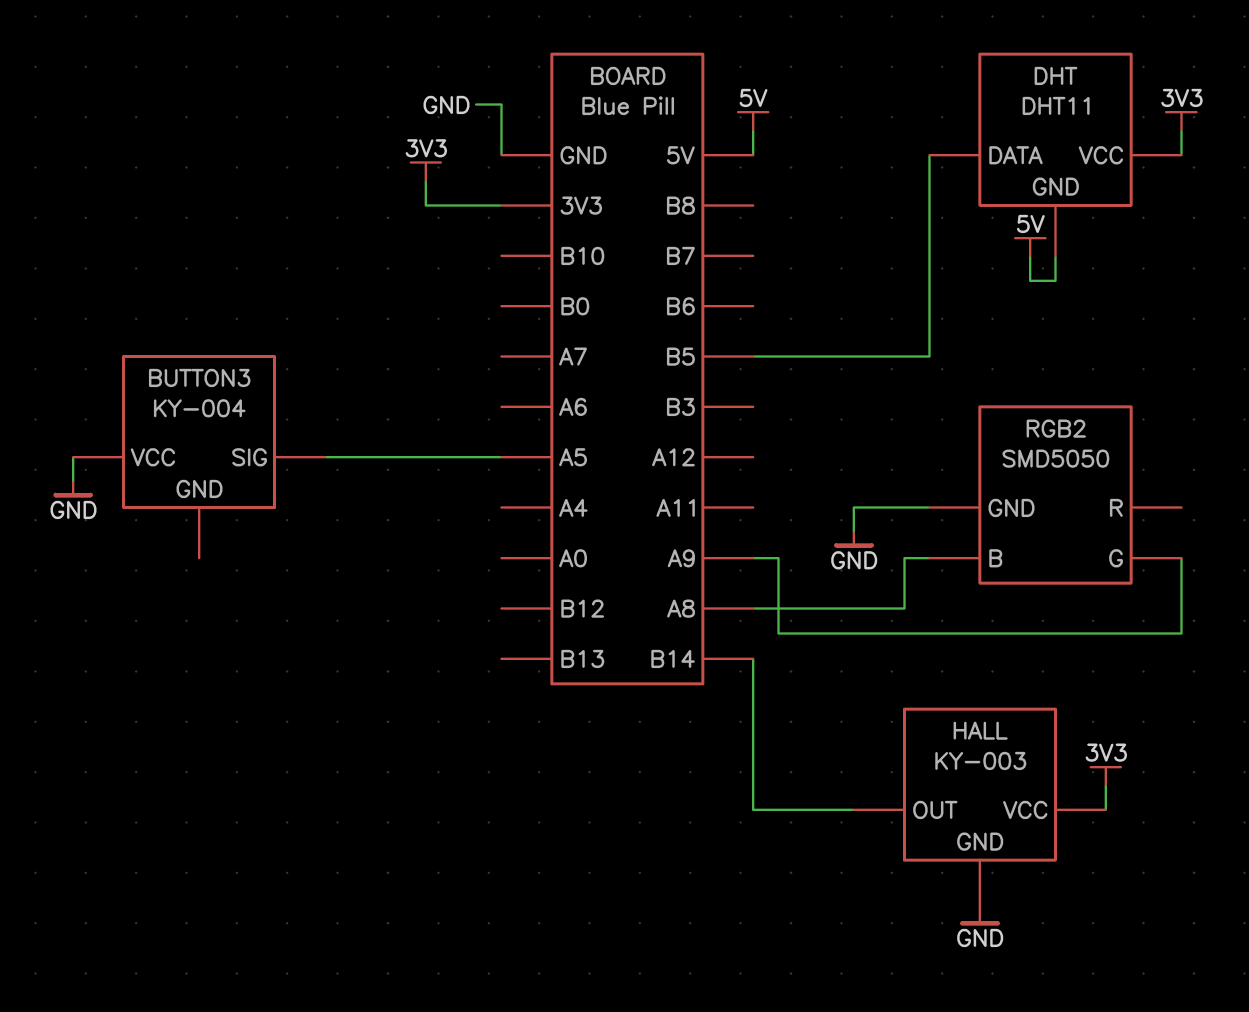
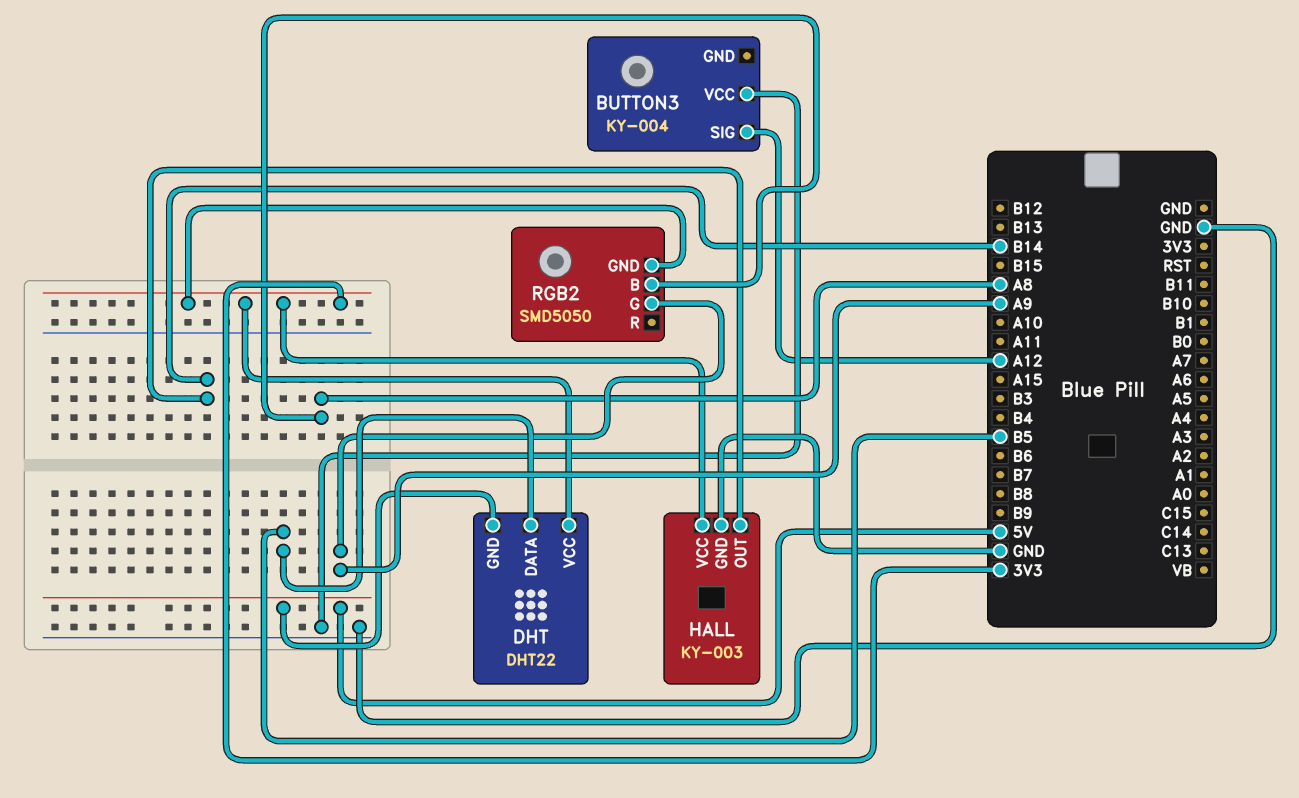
BUTTON3 pin SIG: A5 -> A12
DHT: DHT11 -> DHT22
RGB2 pin GND: GND -> 3V3

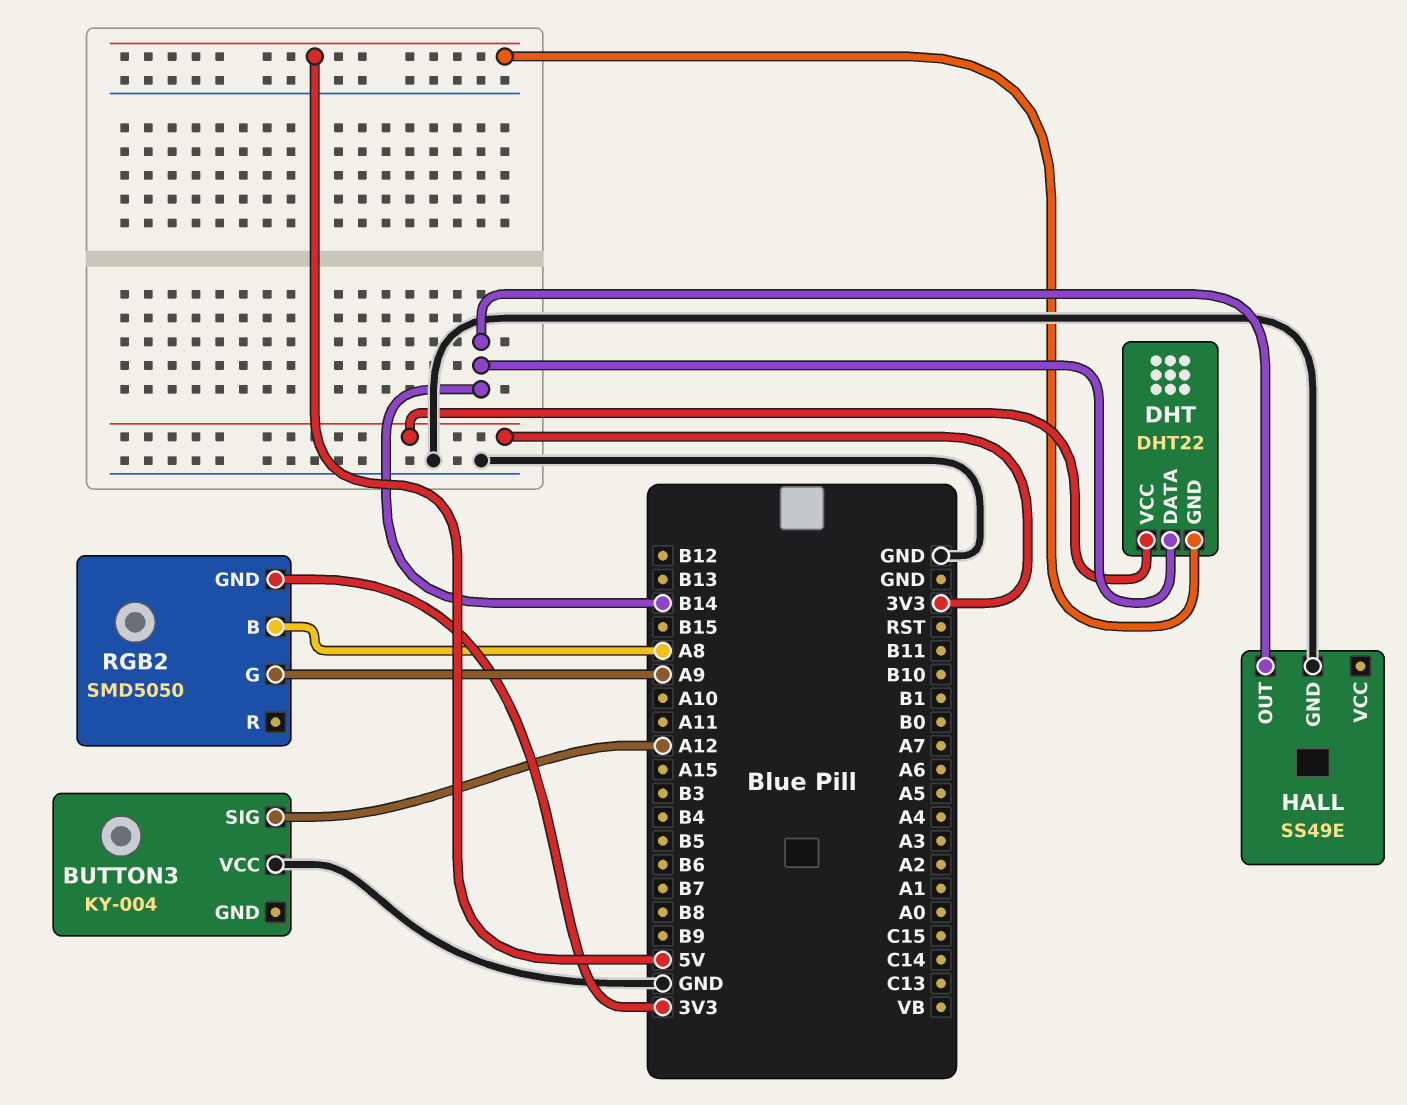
DHT pin DATA: B5 -> B14
HALL: KY-003 -> SS49E
HALL pin VCC: 3V3 -> none

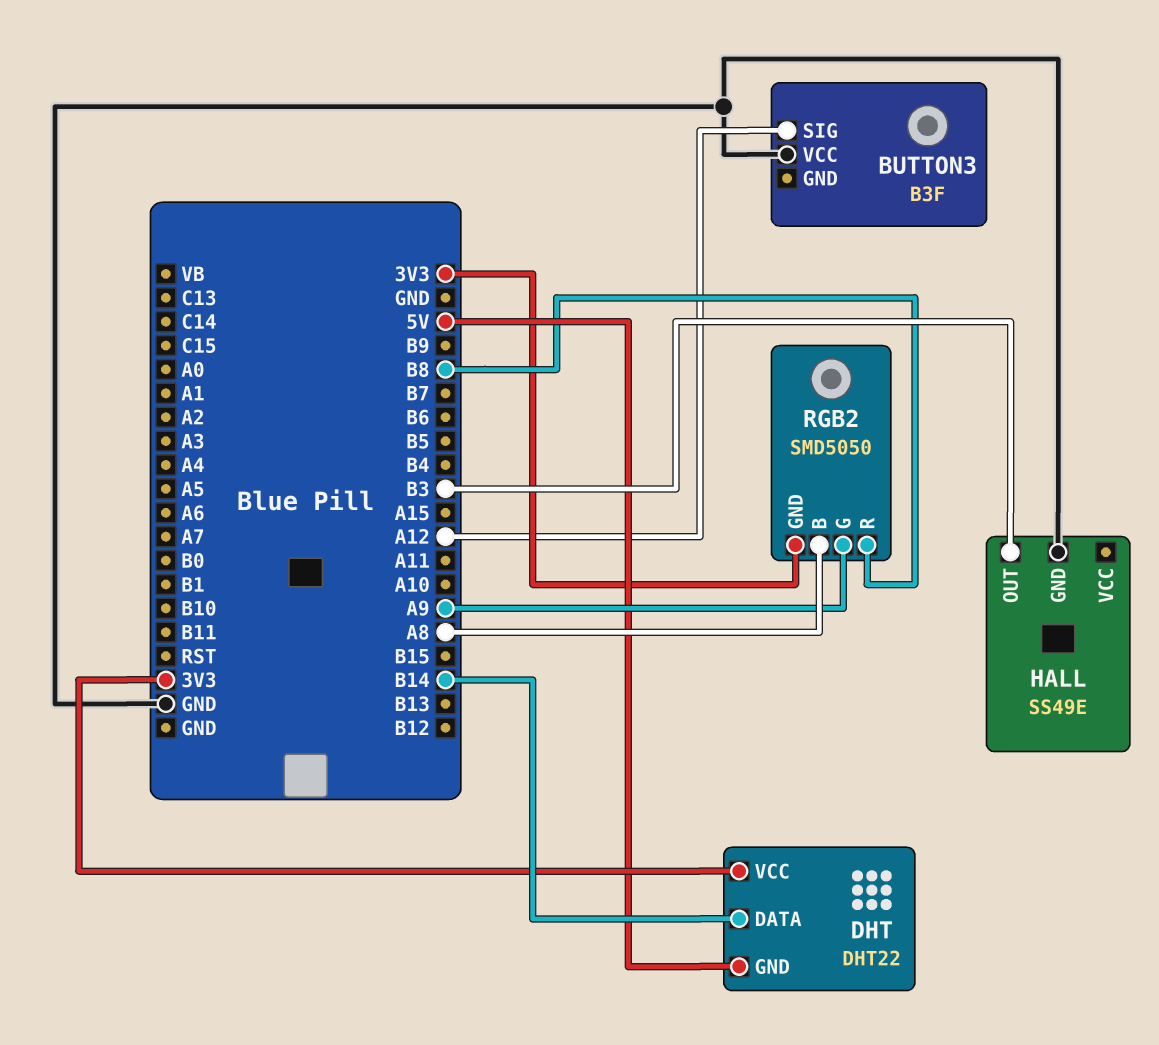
BUTTON3: KY-004 -> B3F
HALL pin OUT: B14 -> B3
RGB2 pin R: none -> B8

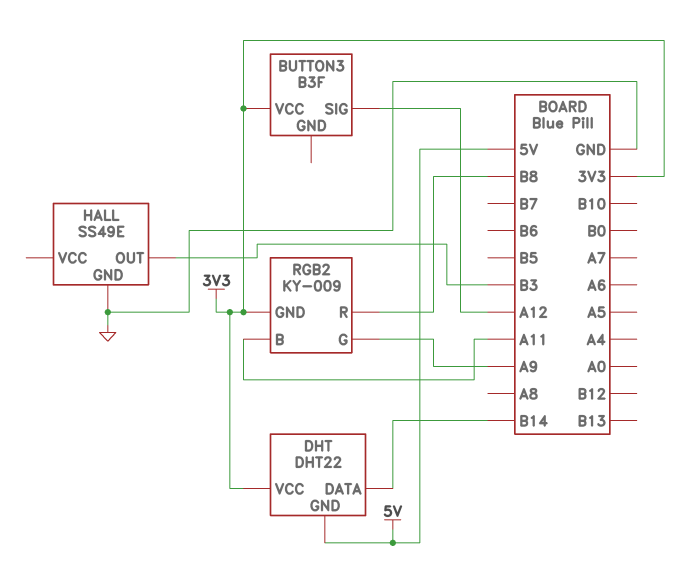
BUTTON3 pin VCC: GND -> 3V3
RGB2: SMD5050 -> KY-009
RGB2 pin B: A8 -> A11

